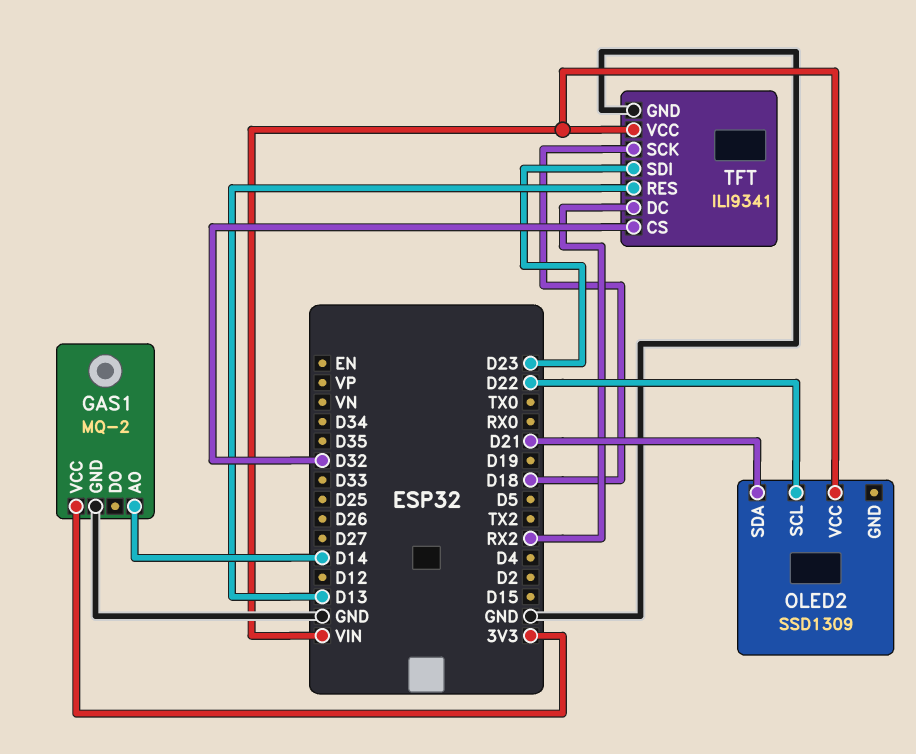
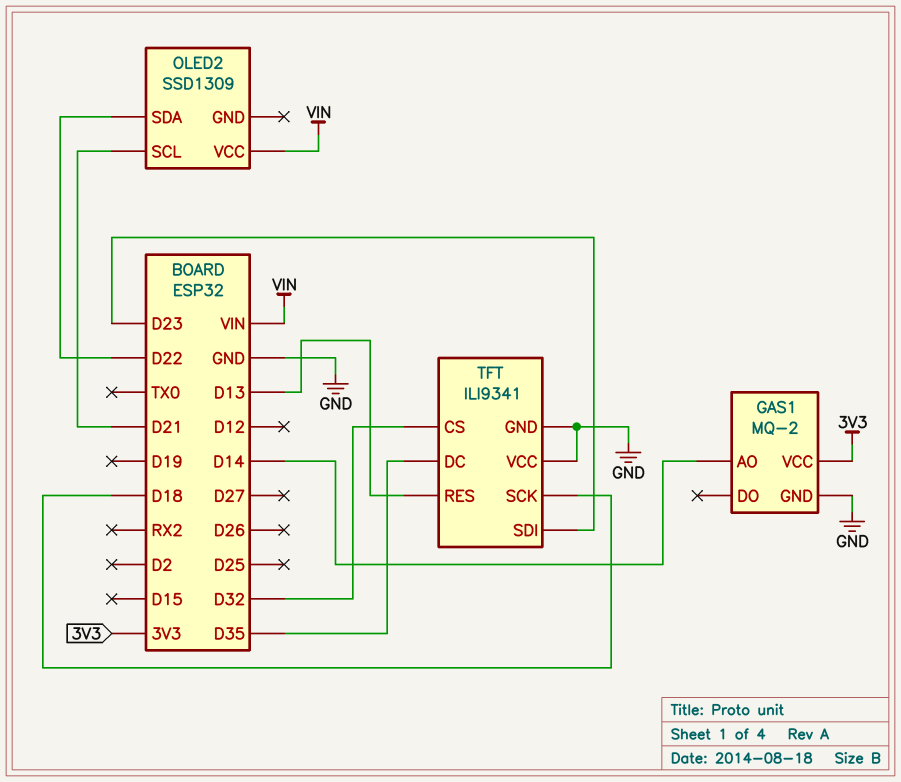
OLED2 pin SCL: D22 -> D21
OLED2 pin SDA: D21 -> D22
TFT pin DC: RX2 -> D35
TFT pin VCC: VIN -> GND

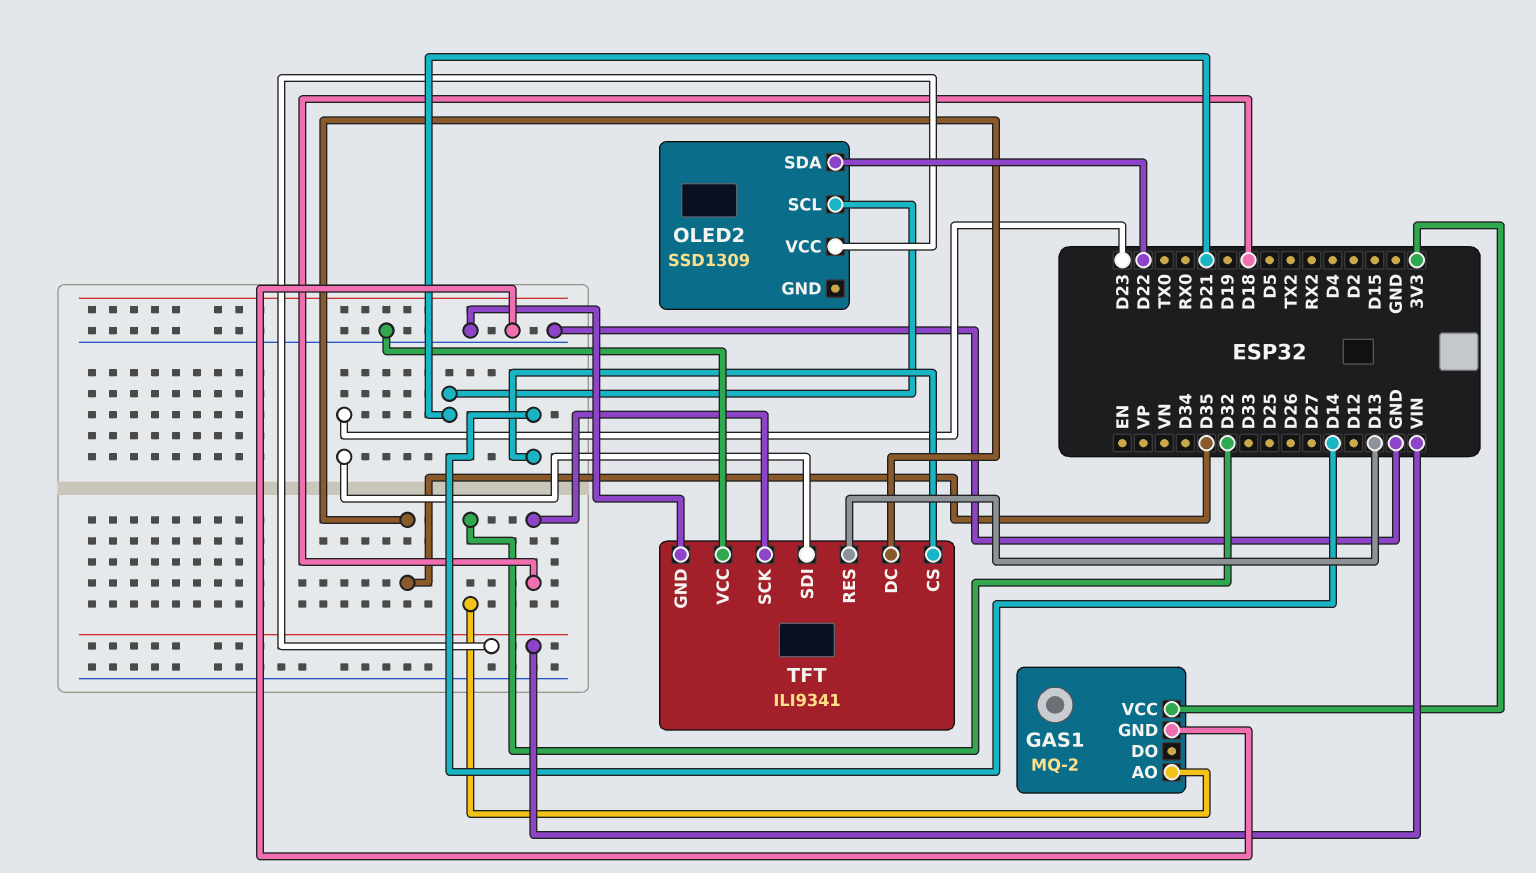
GAS1 pin AO: D14 -> D32
TFT pin CS: D32 -> D14

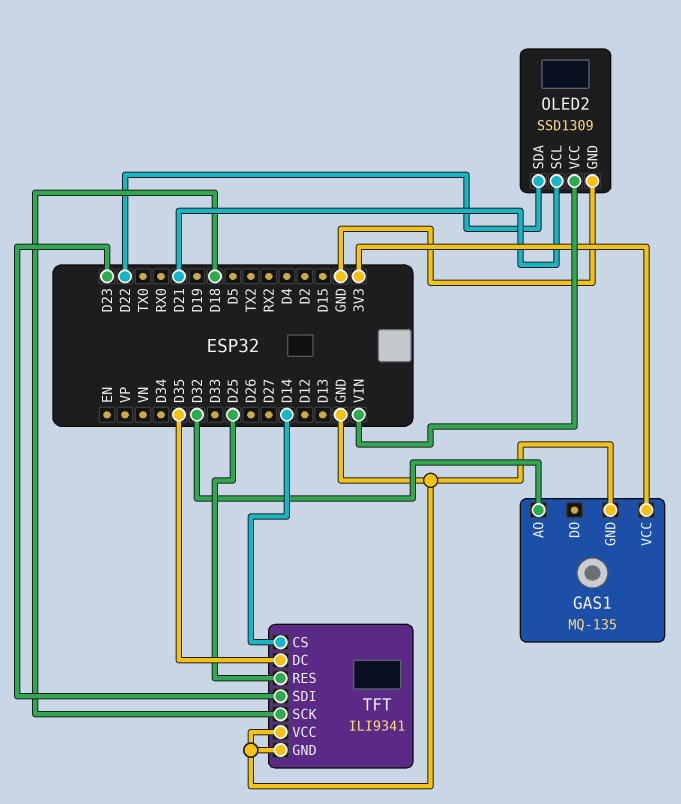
GAS1: MQ-2 -> MQ-135
OLED2 pin GND: none -> GND
TFT pin RES: D13 -> D25

